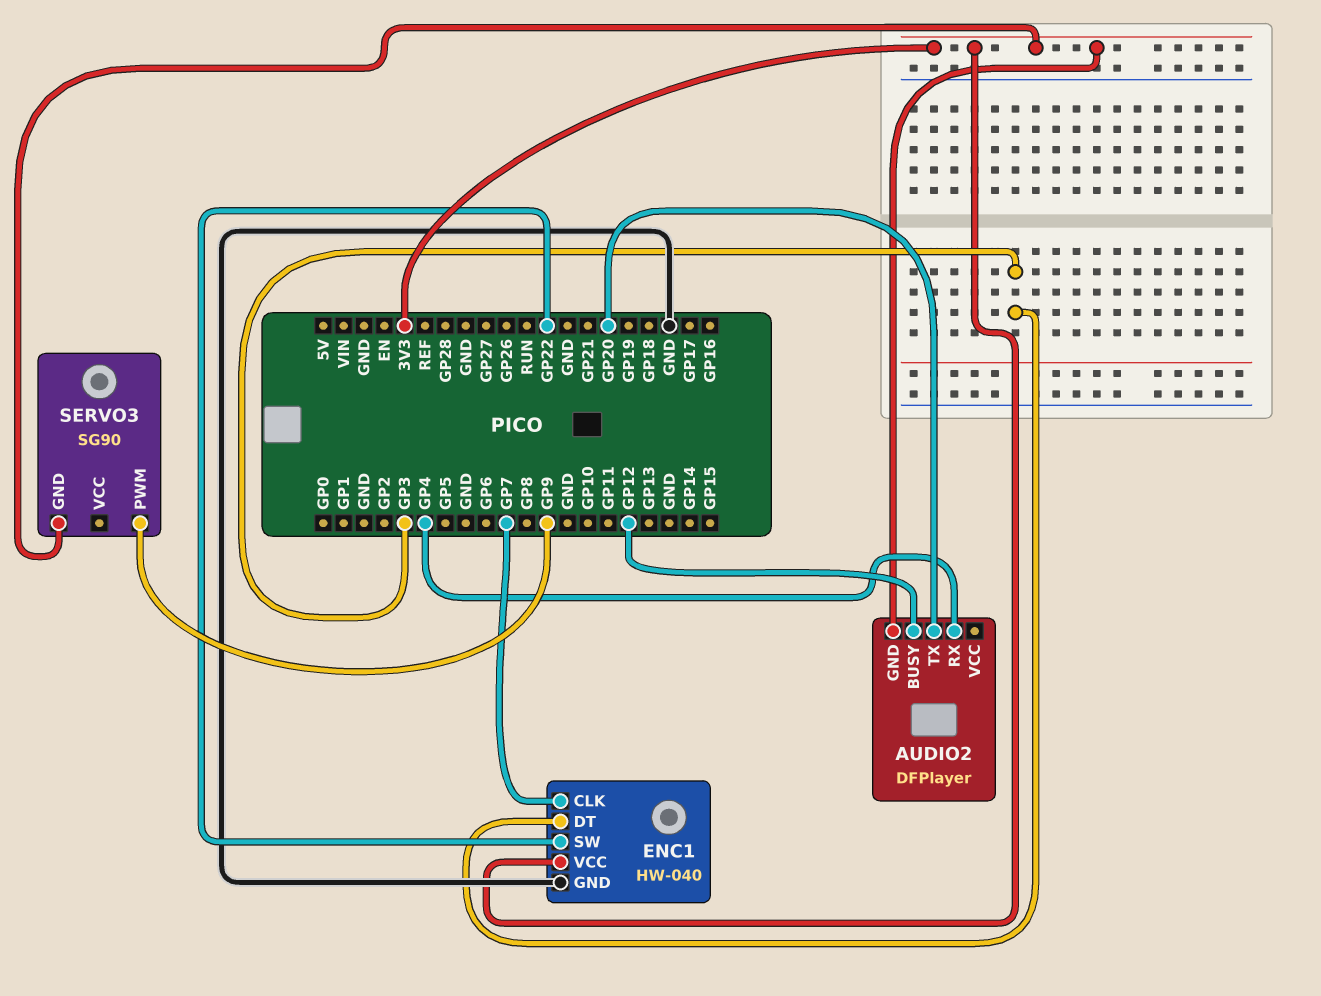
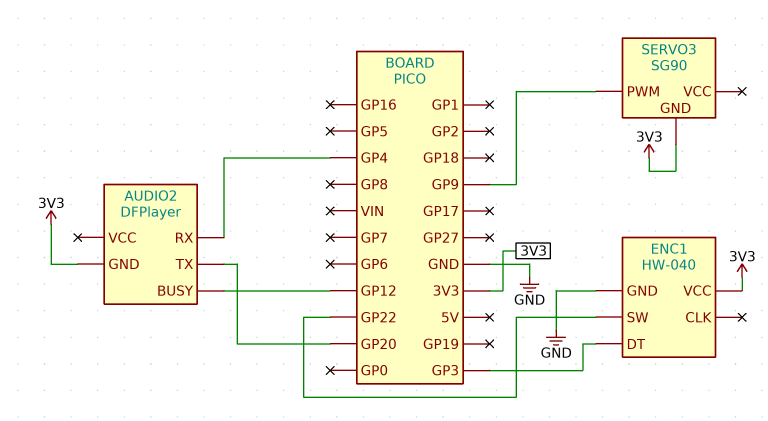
ENC1 pin CLK: GP7 -> none

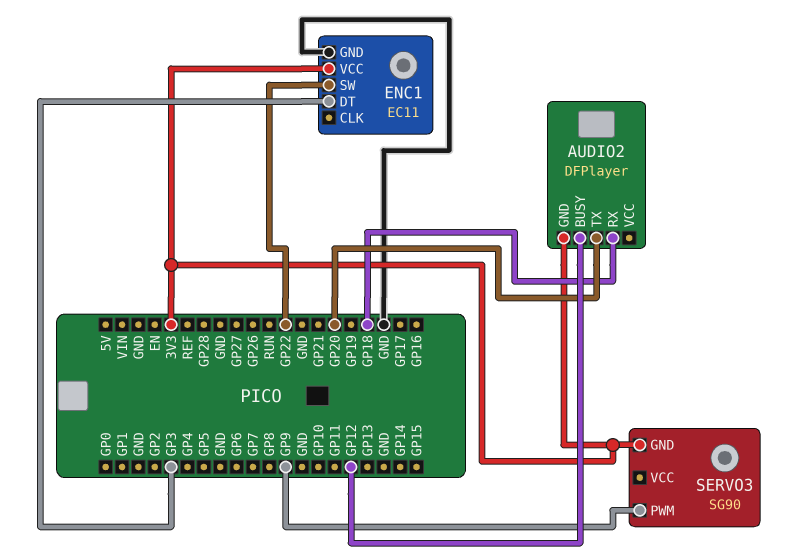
AUDIO2 pin RX: GP4 -> GP18
ENC1: HW-040 -> EC11

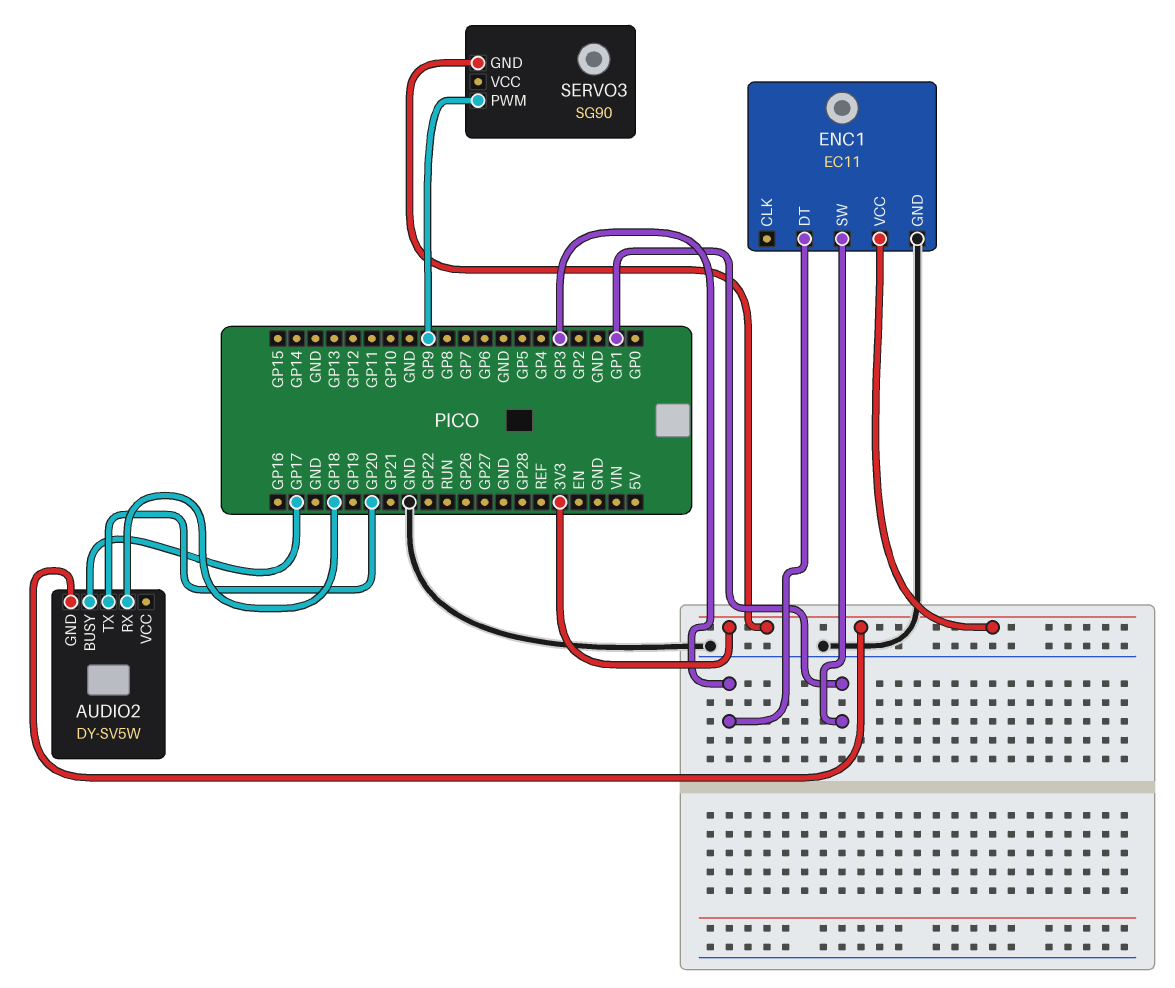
AUDIO2: DFPlayer -> DY-SV5W
AUDIO2 pin BUSY: GP12 -> GP17
ENC1 pin SW: GP22 -> GP1

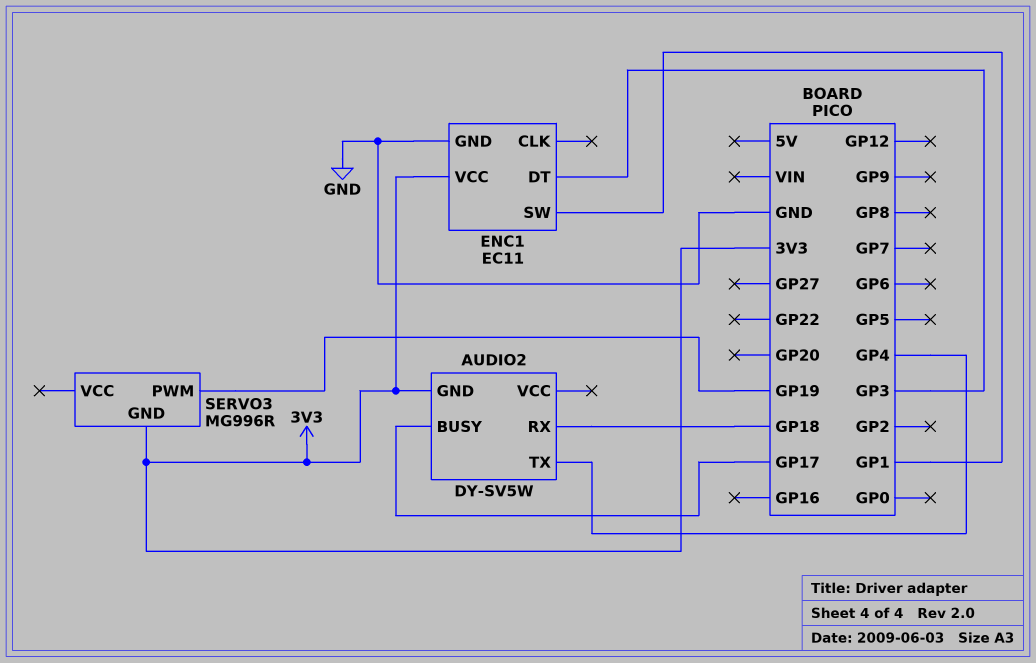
AUDIO2 pin TX: GP20 -> GP4
SERVO3: SG90 -> MG996R
SERVO3 pin PWM: GP9 -> GP19

